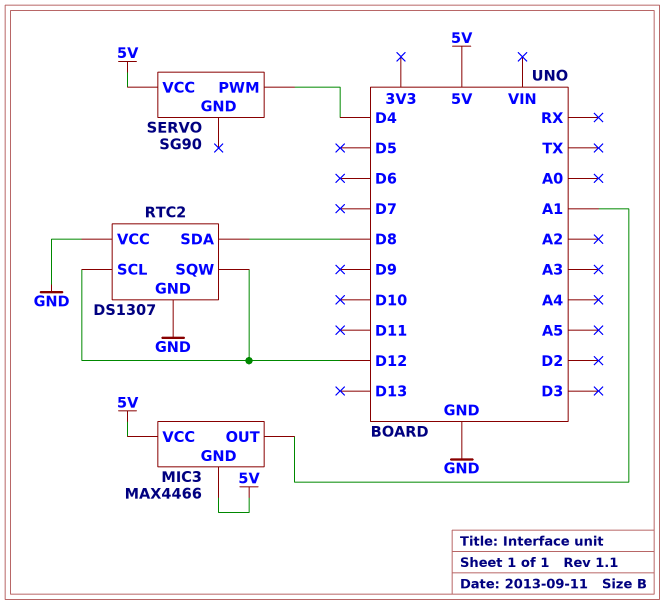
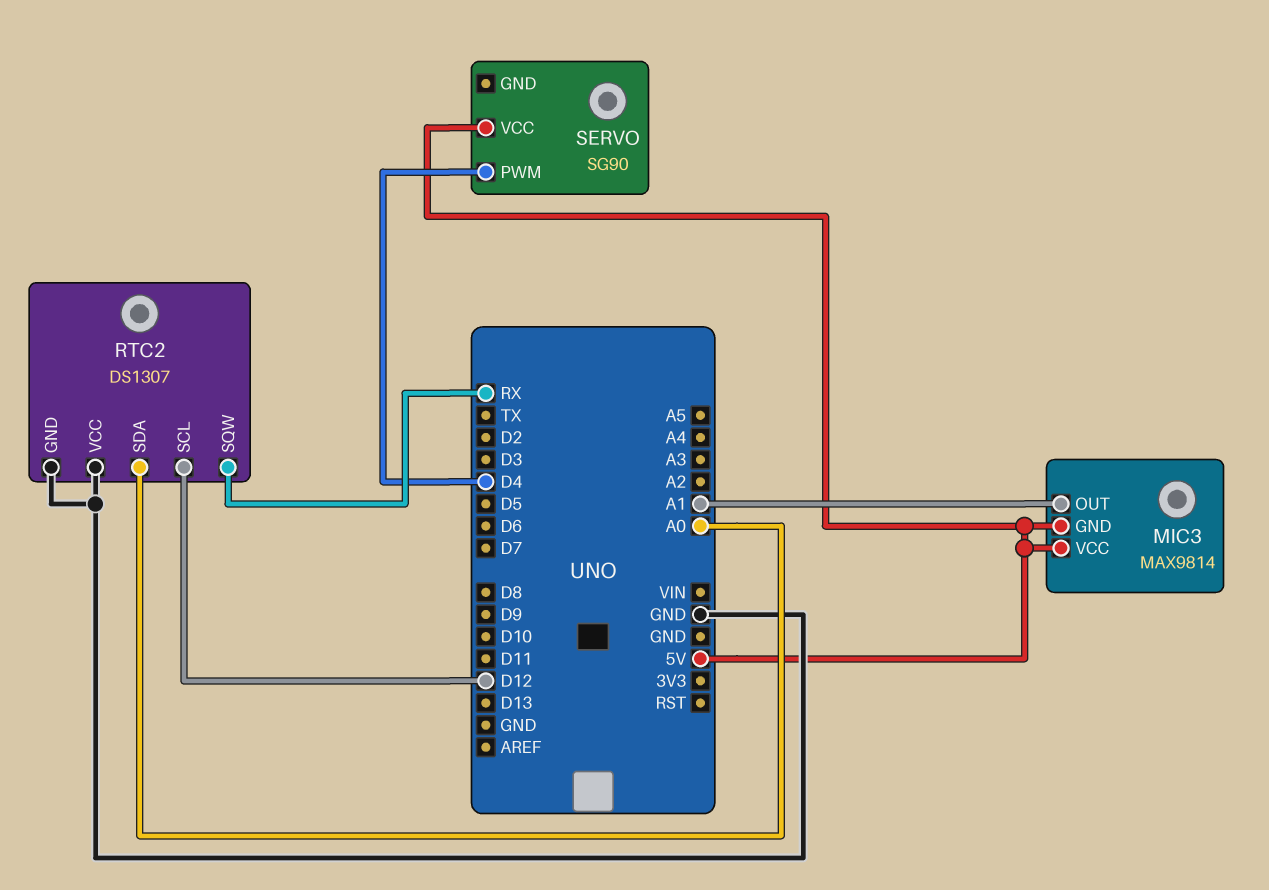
MIC3: MAX4466 -> MAX9814
RTC2 pin SDA: D8 -> A0
RTC2 pin SQW: D12 -> RX

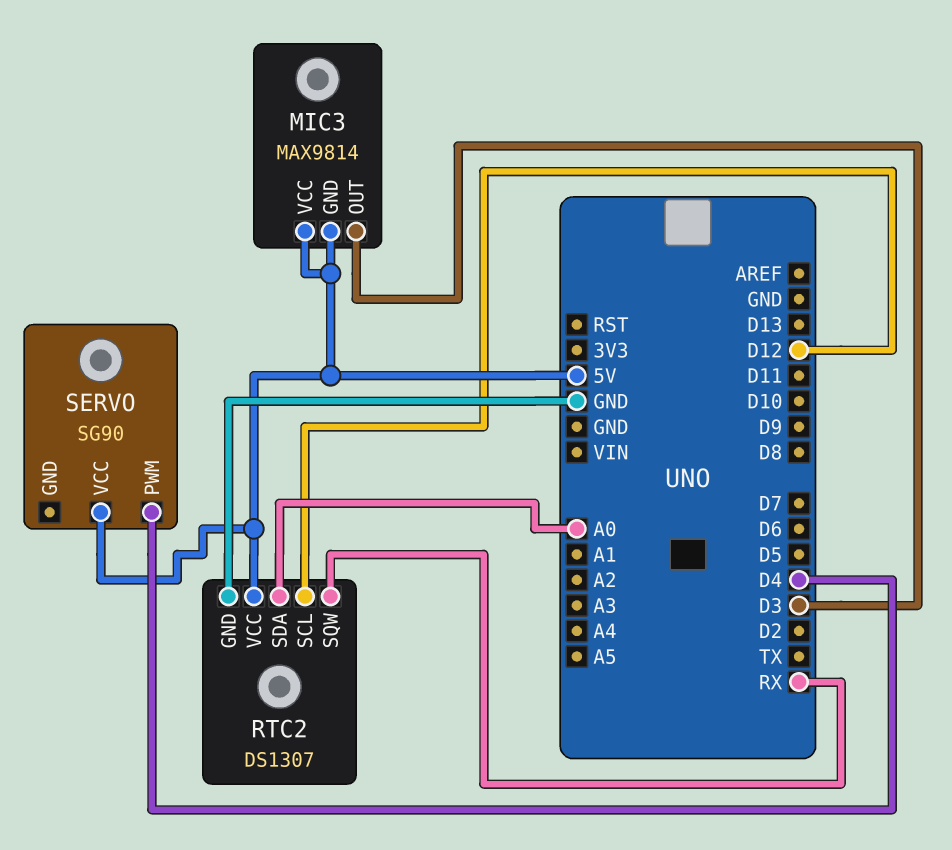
MIC3 pin OUT: A1 -> D3
RTC2 pin VCC: GND -> 5V

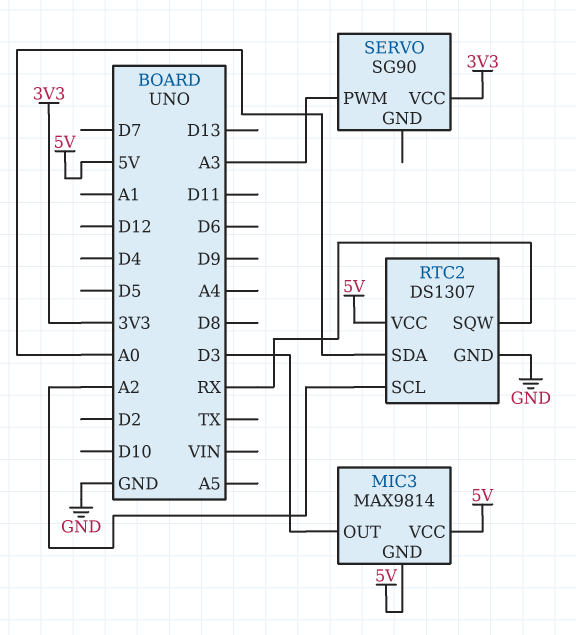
RTC2 pin SCL: D12 -> A2
SERVO pin PWM: D4 -> A3
SERVO pin VCC: 5V -> 3V3

